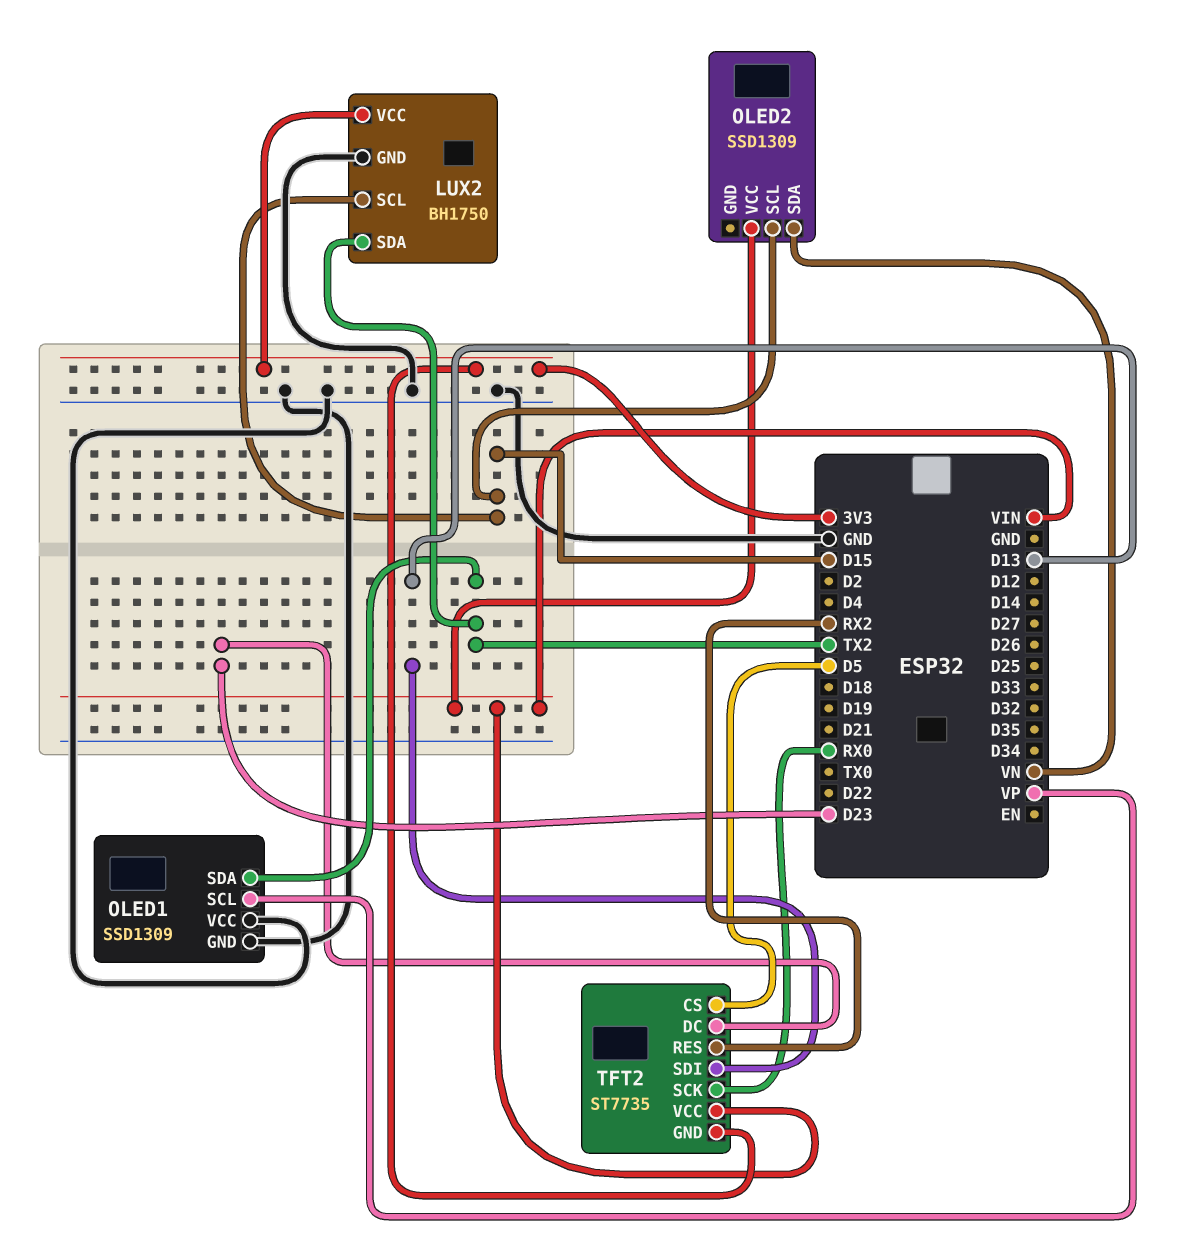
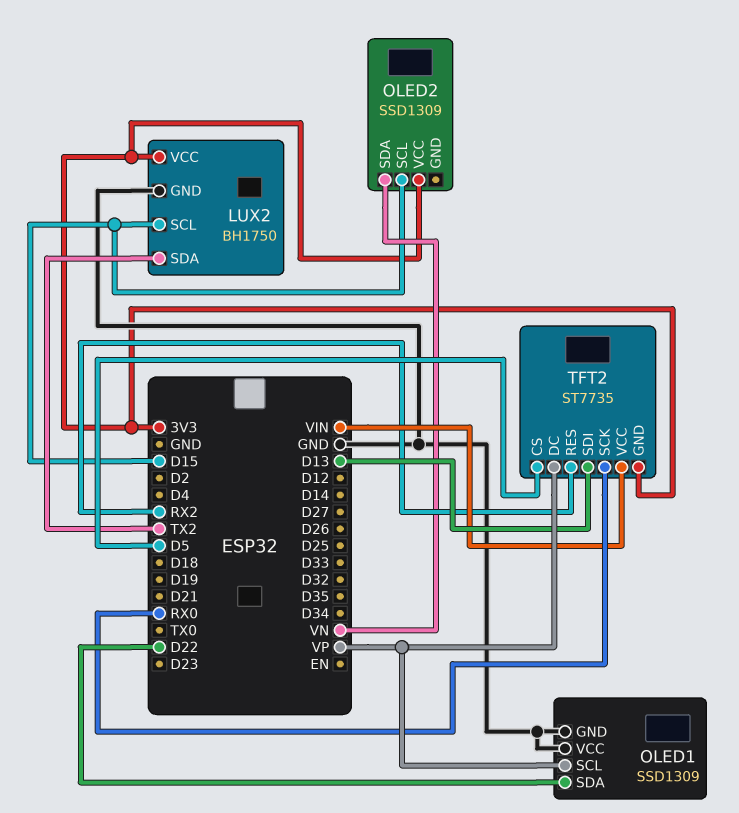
OLED1 pin SDA: TX2 -> D22
OLED2 pin VCC: VIN -> 3V3
TFT2 pin DC: D23 -> VP

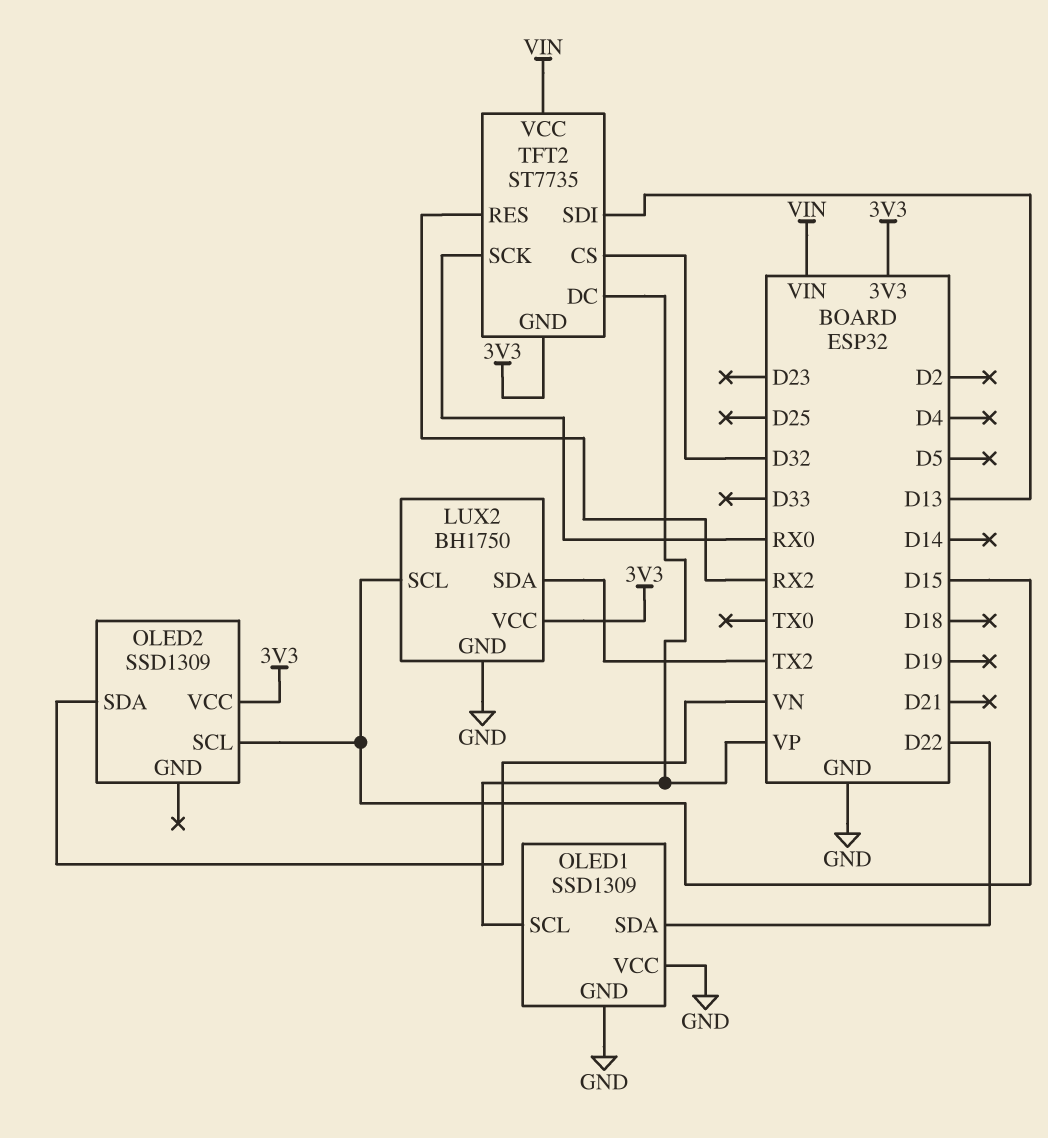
TFT2 pin CS: D5 -> D32

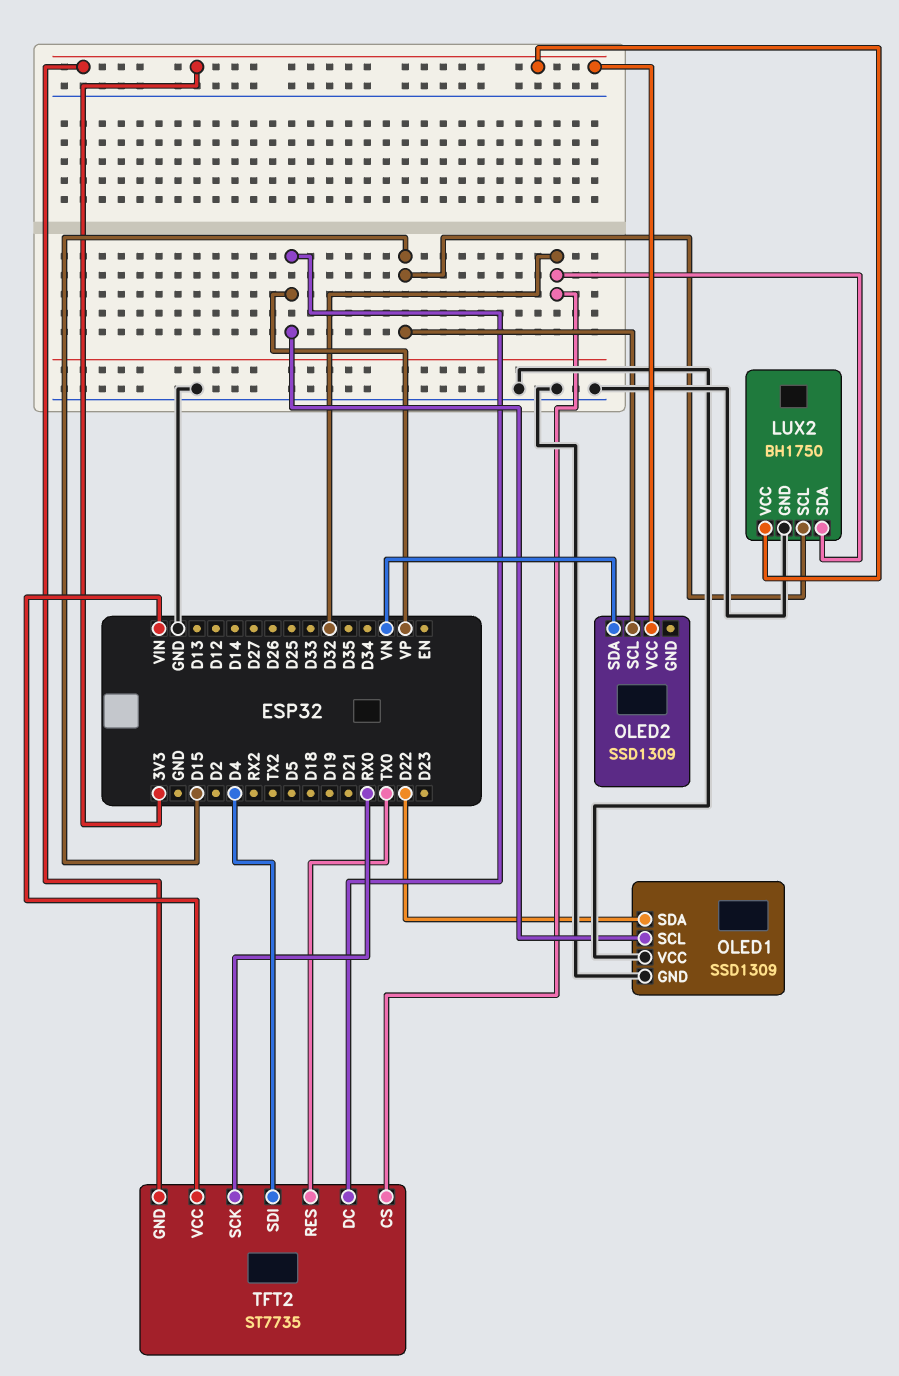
LUX2 pin SDA: TX2 -> D32
TFT2 pin RES: RX2 -> TX0
TFT2 pin SDI: D13 -> D4

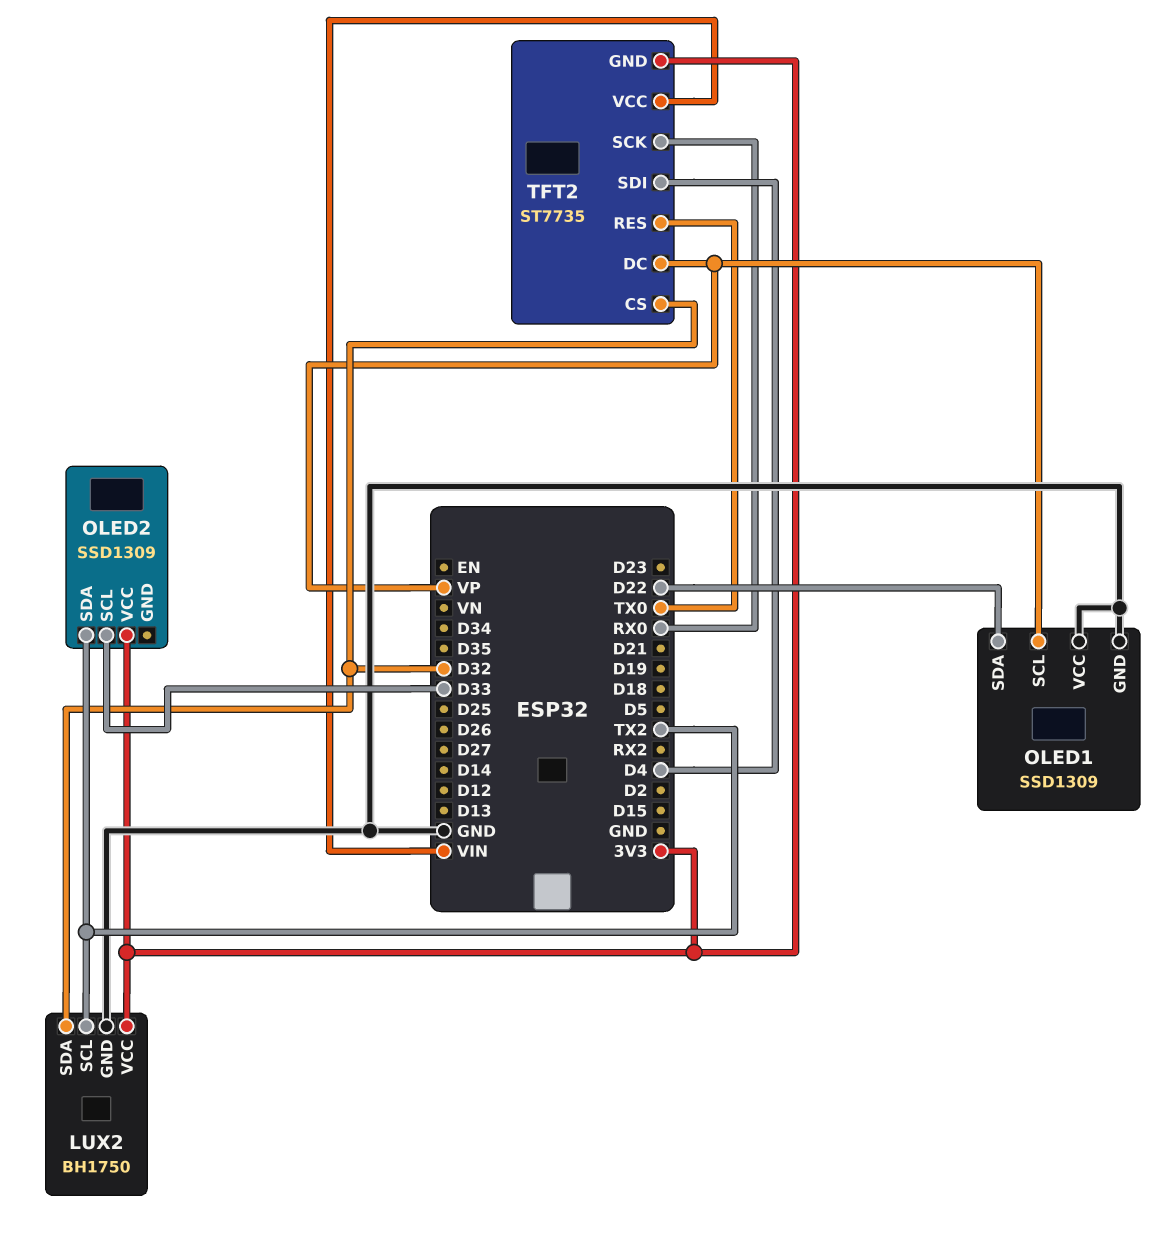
LUX2 pin SCL: D15 -> TX2
OLED2 pin SCL: D15 -> D33
OLED2 pin SDA: VN -> TX2

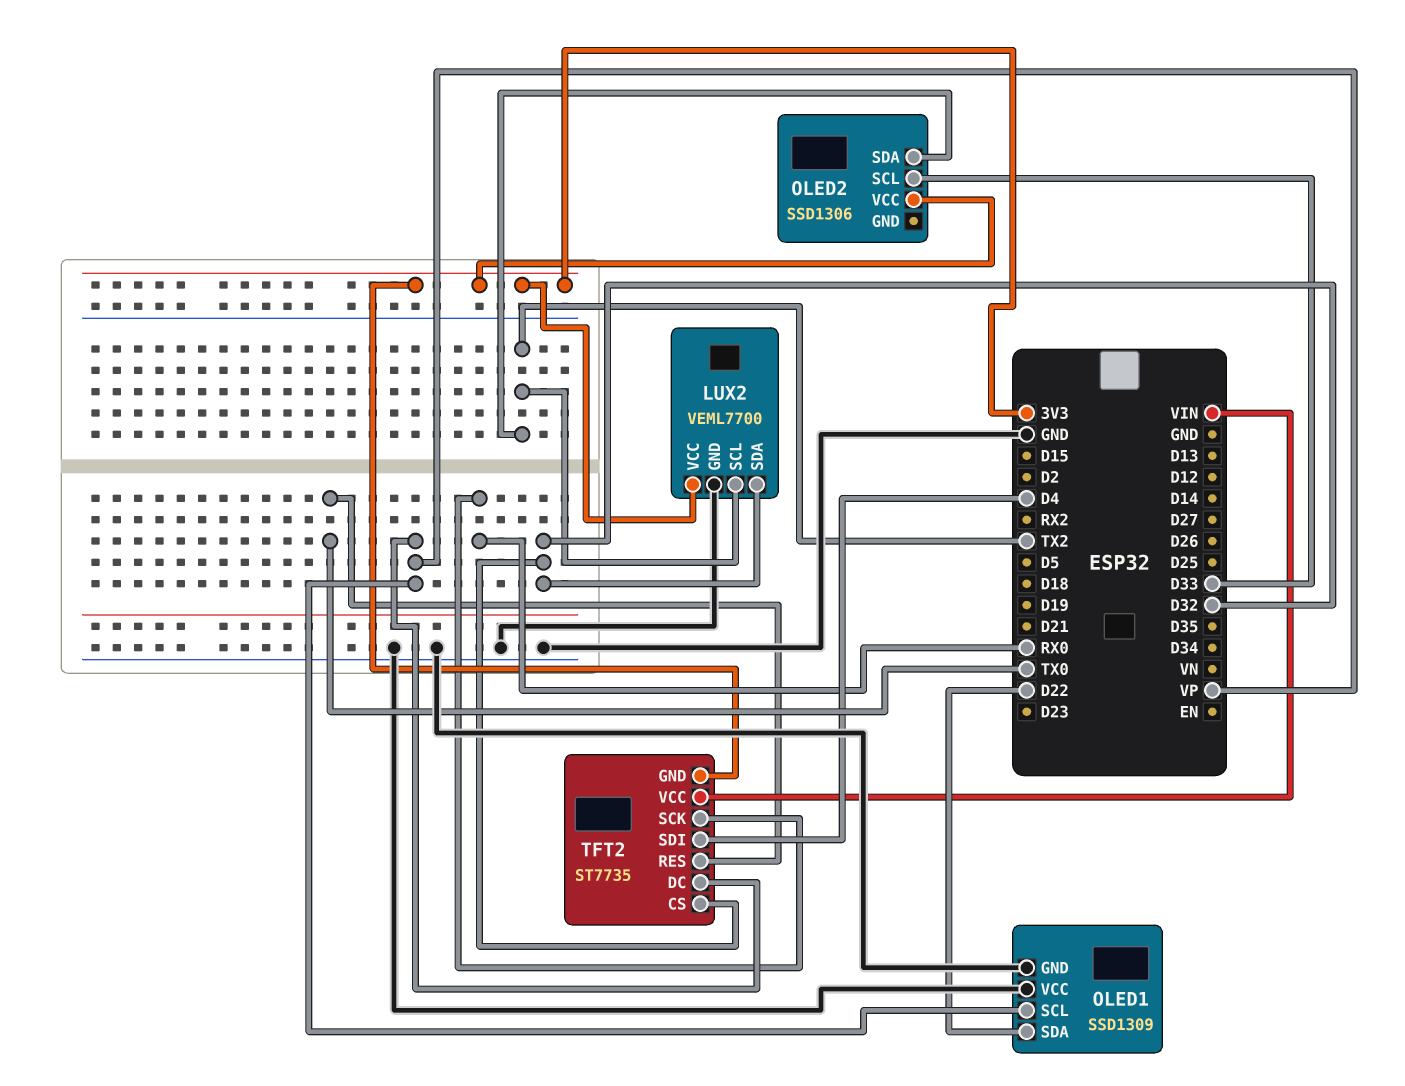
LUX2: BH1750 -> VEML7700
OLED2: SSD1309 -> SSD1306

